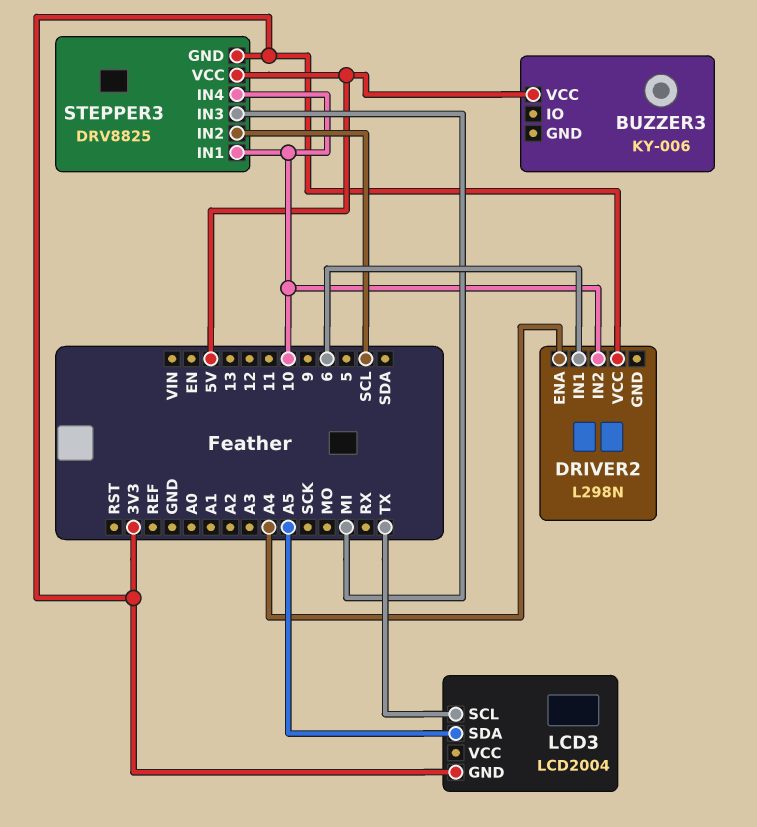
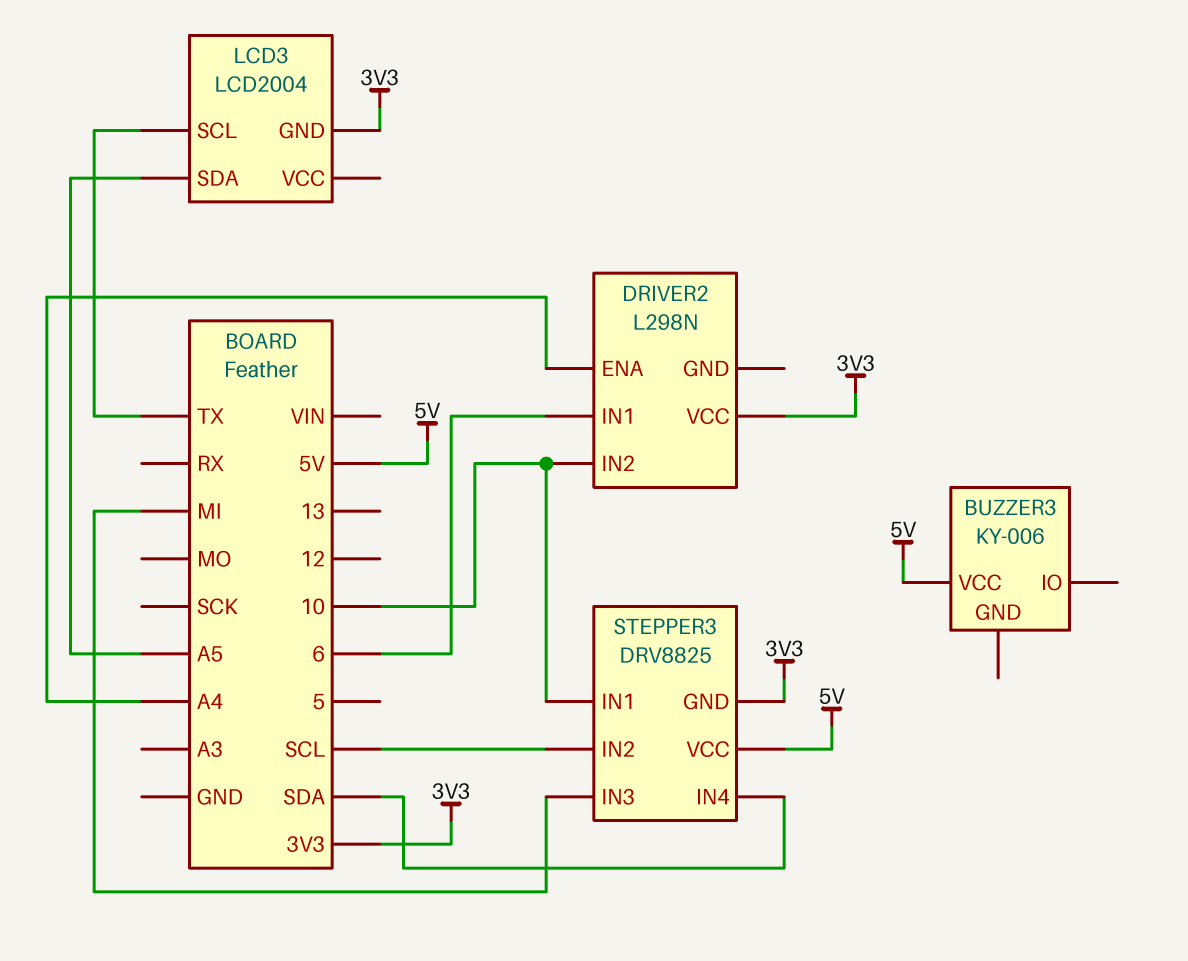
STEPPER3 pin IN4: 10 -> SDA

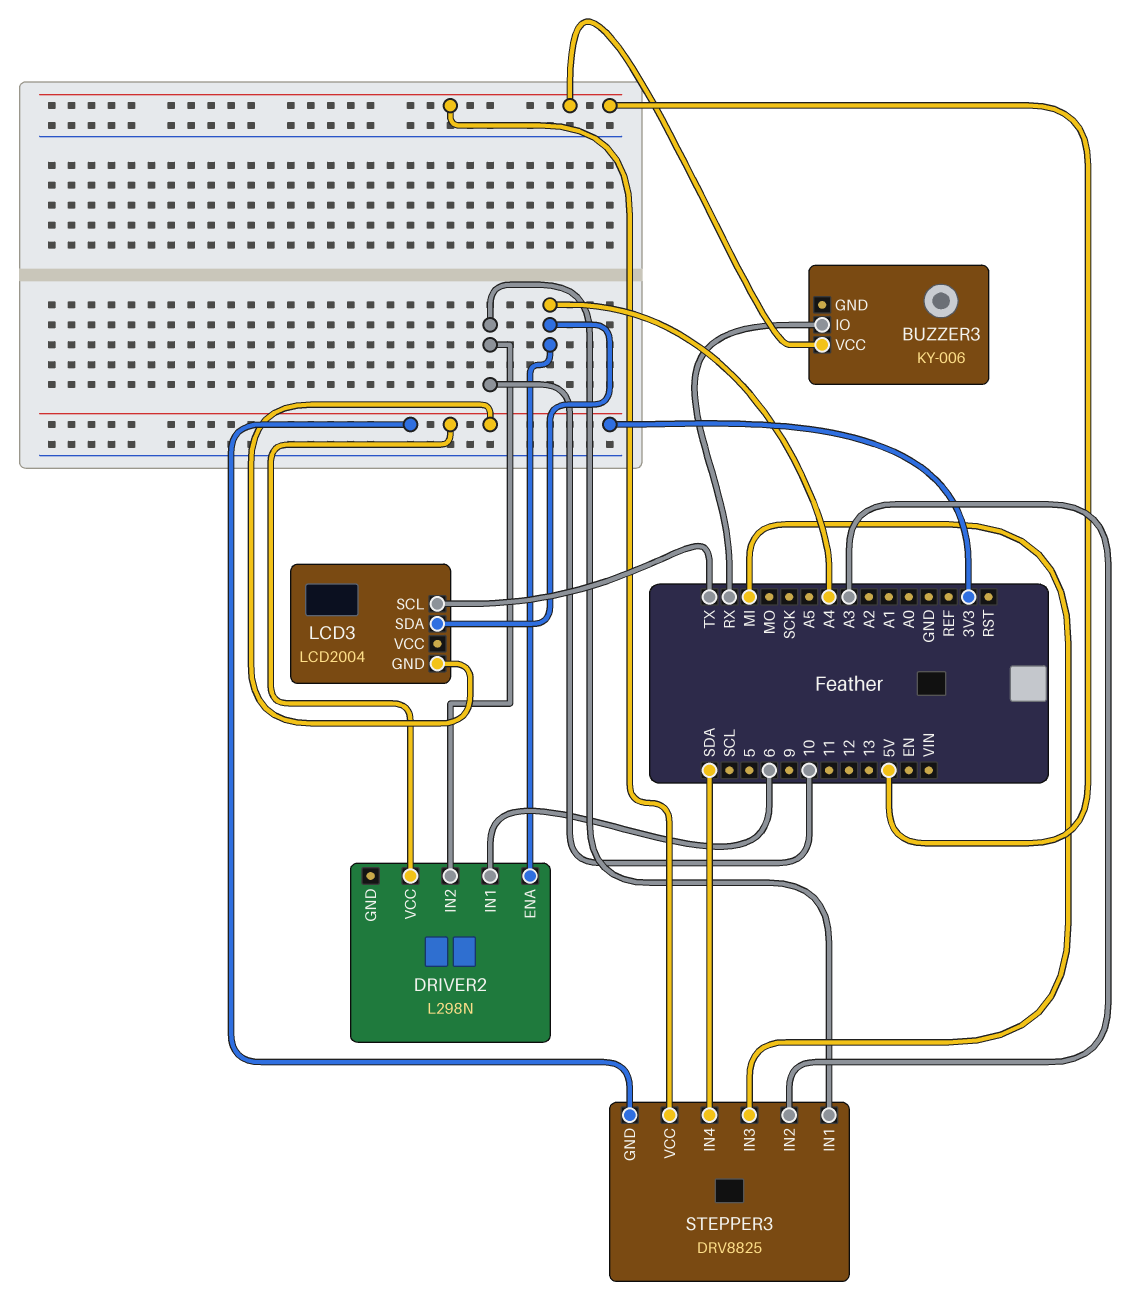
BUZZER3 pin IO: none -> RX
LCD3 pin SDA: A5 -> A4
STEPPER3 pin IN2: SCL -> A3

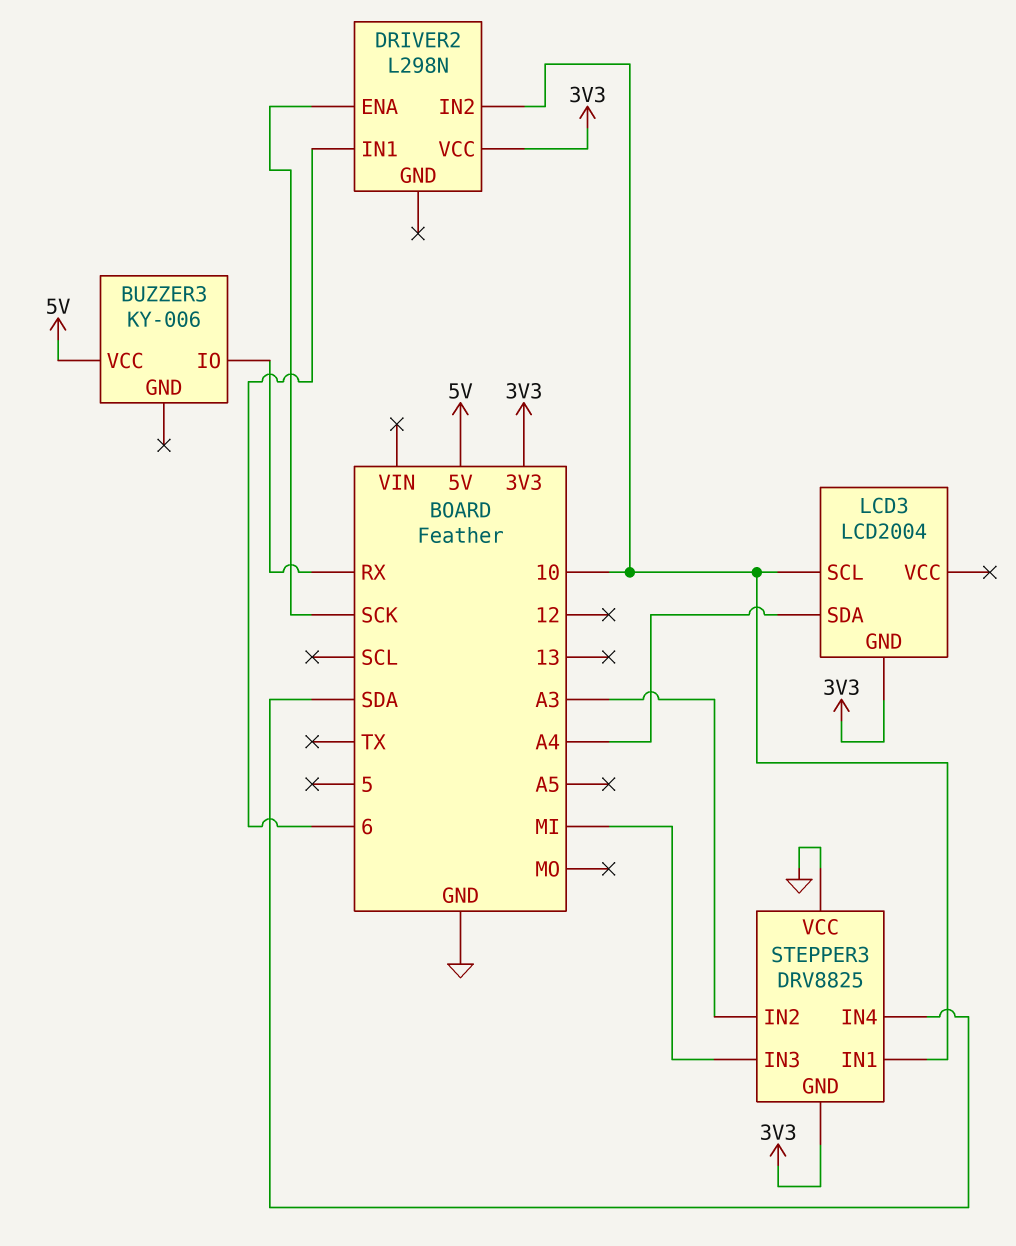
DRIVER2 pin ENA: A4 -> SCK
LCD3 pin SCL: TX -> 10
STEPPER3 pin VCC: 5V -> GND

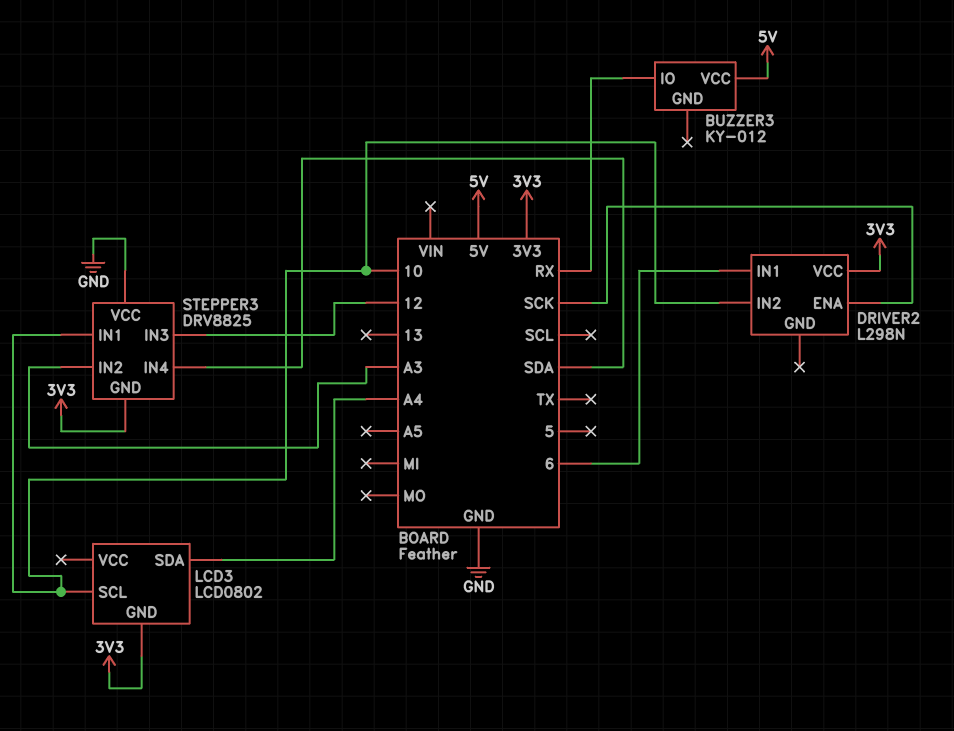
BUZZER3: KY-006 -> KY-012
LCD3: LCD2004 -> LCD0802
STEPPER3 pin IN3: MI -> 12

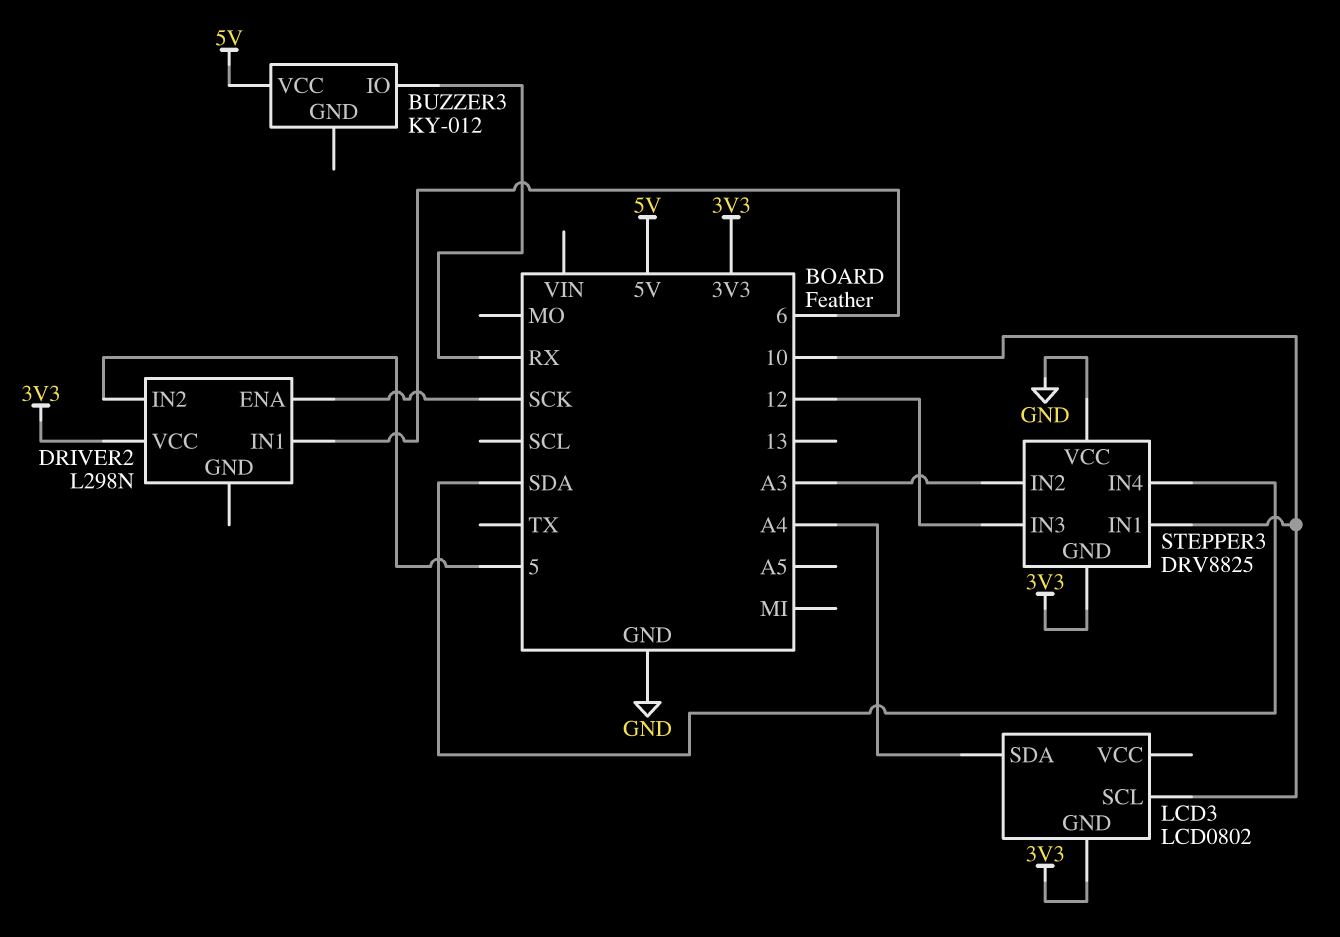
DRIVER2 pin IN2: 10 -> 5

